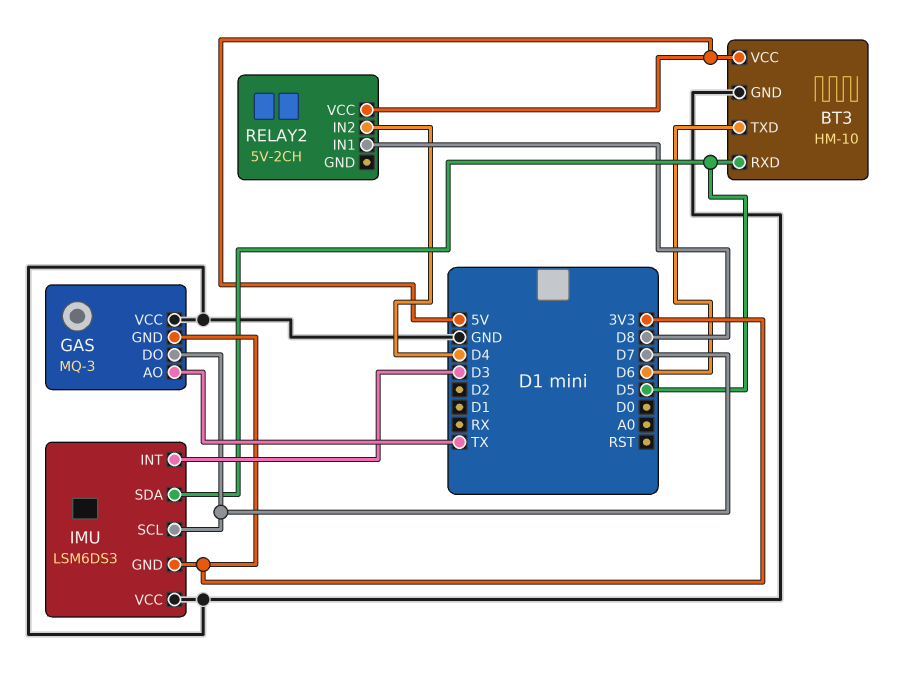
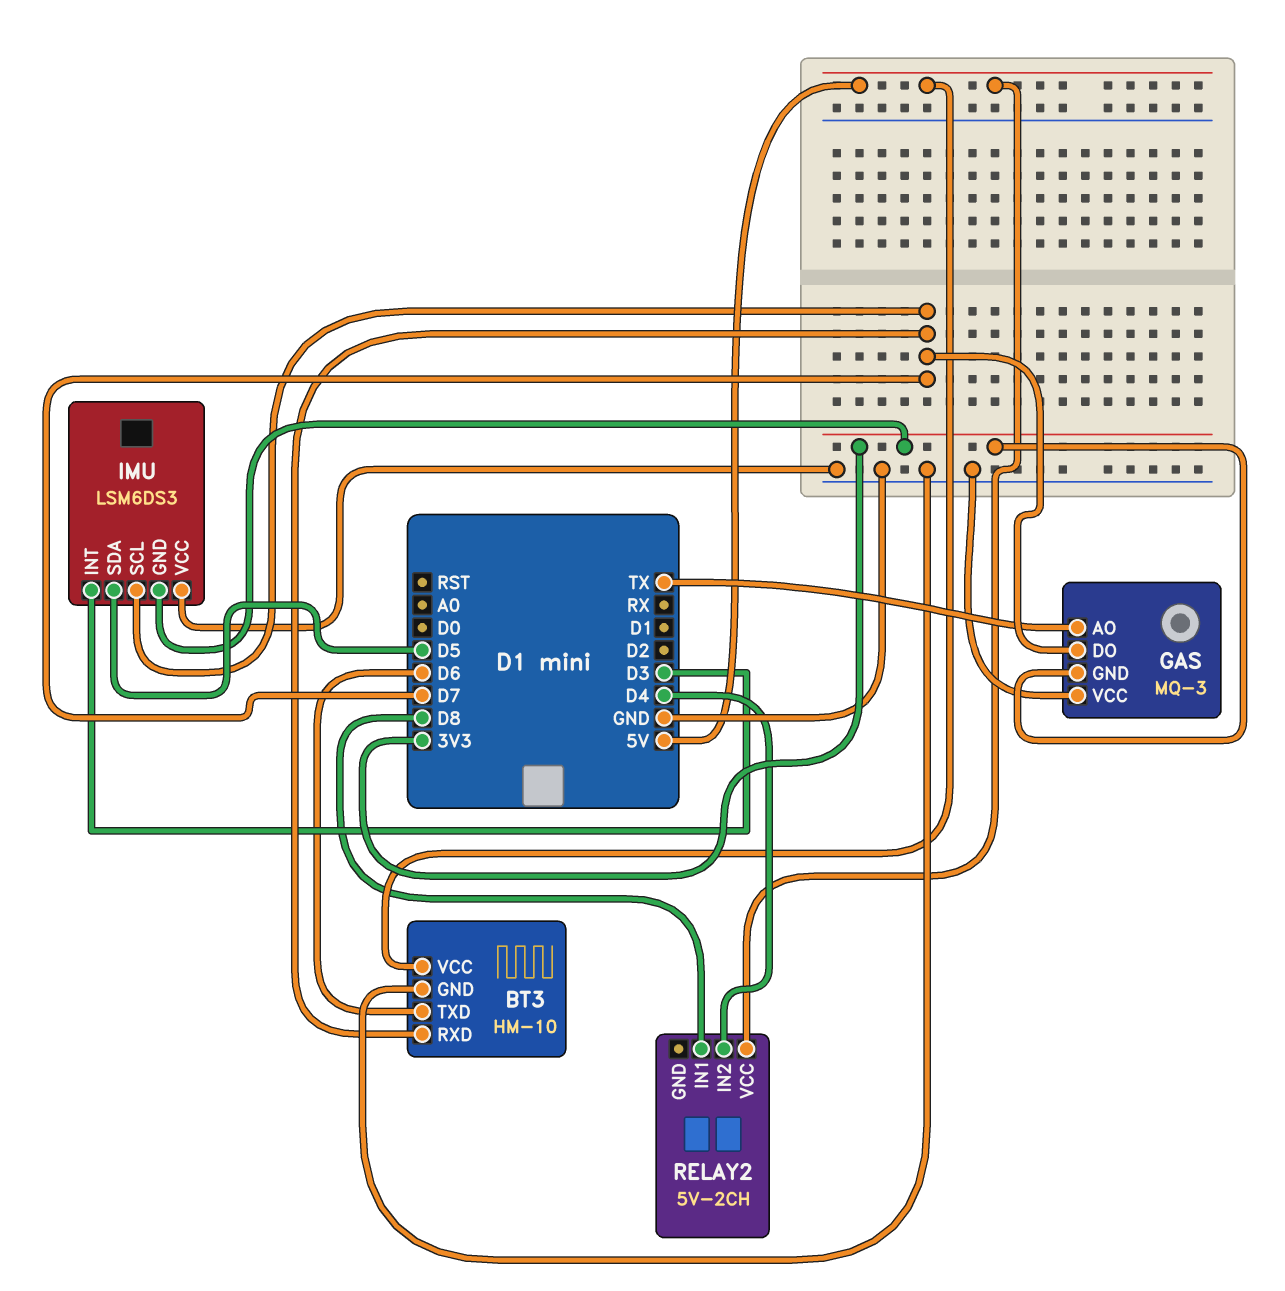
BT3 pin RXD: D5 -> D7

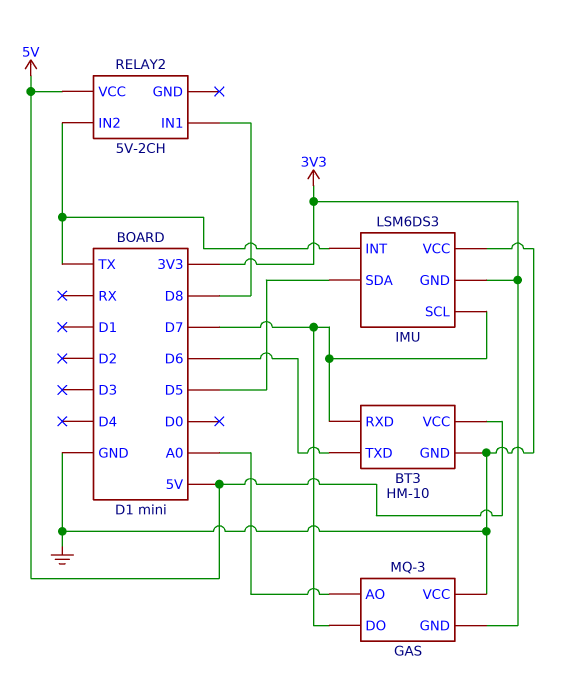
GAS pin AO: TX -> A0
IMU pin INT: D3 -> TX
RELAY2 pin IN2: D4 -> TX

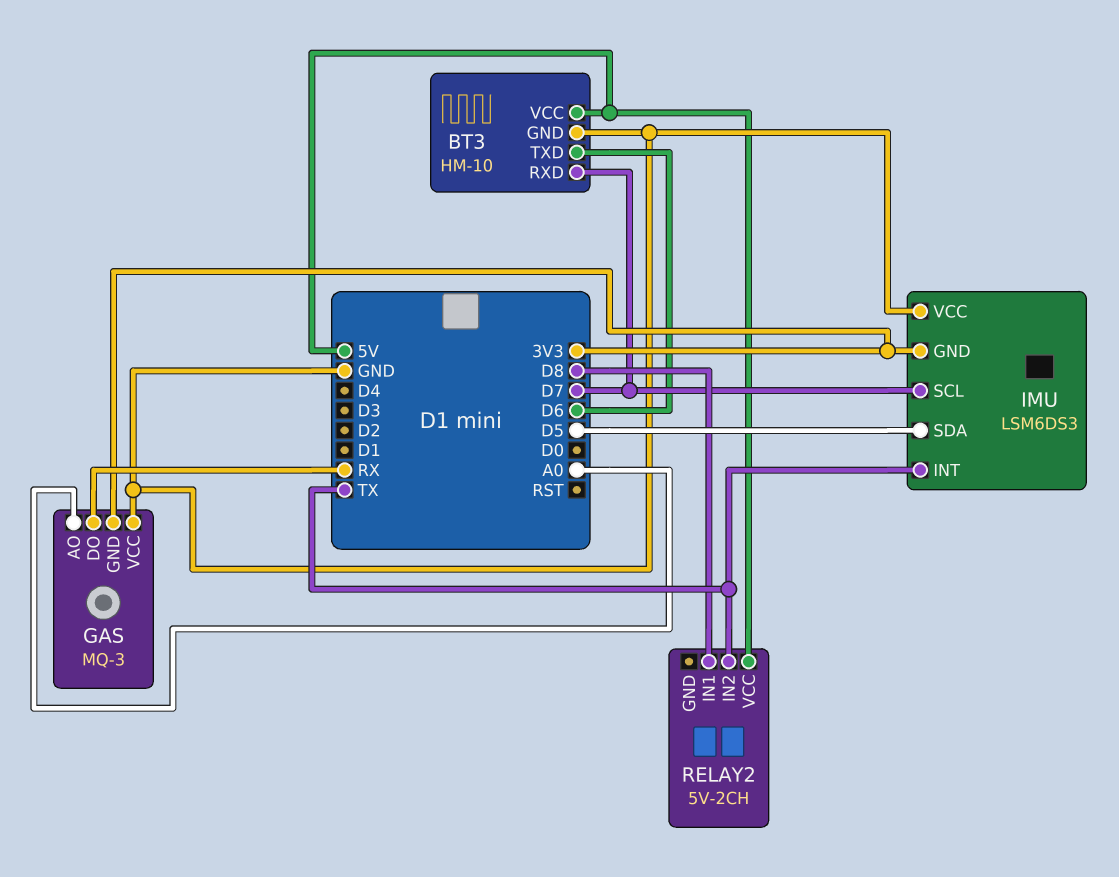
GAS pin DO: D7 -> RX

